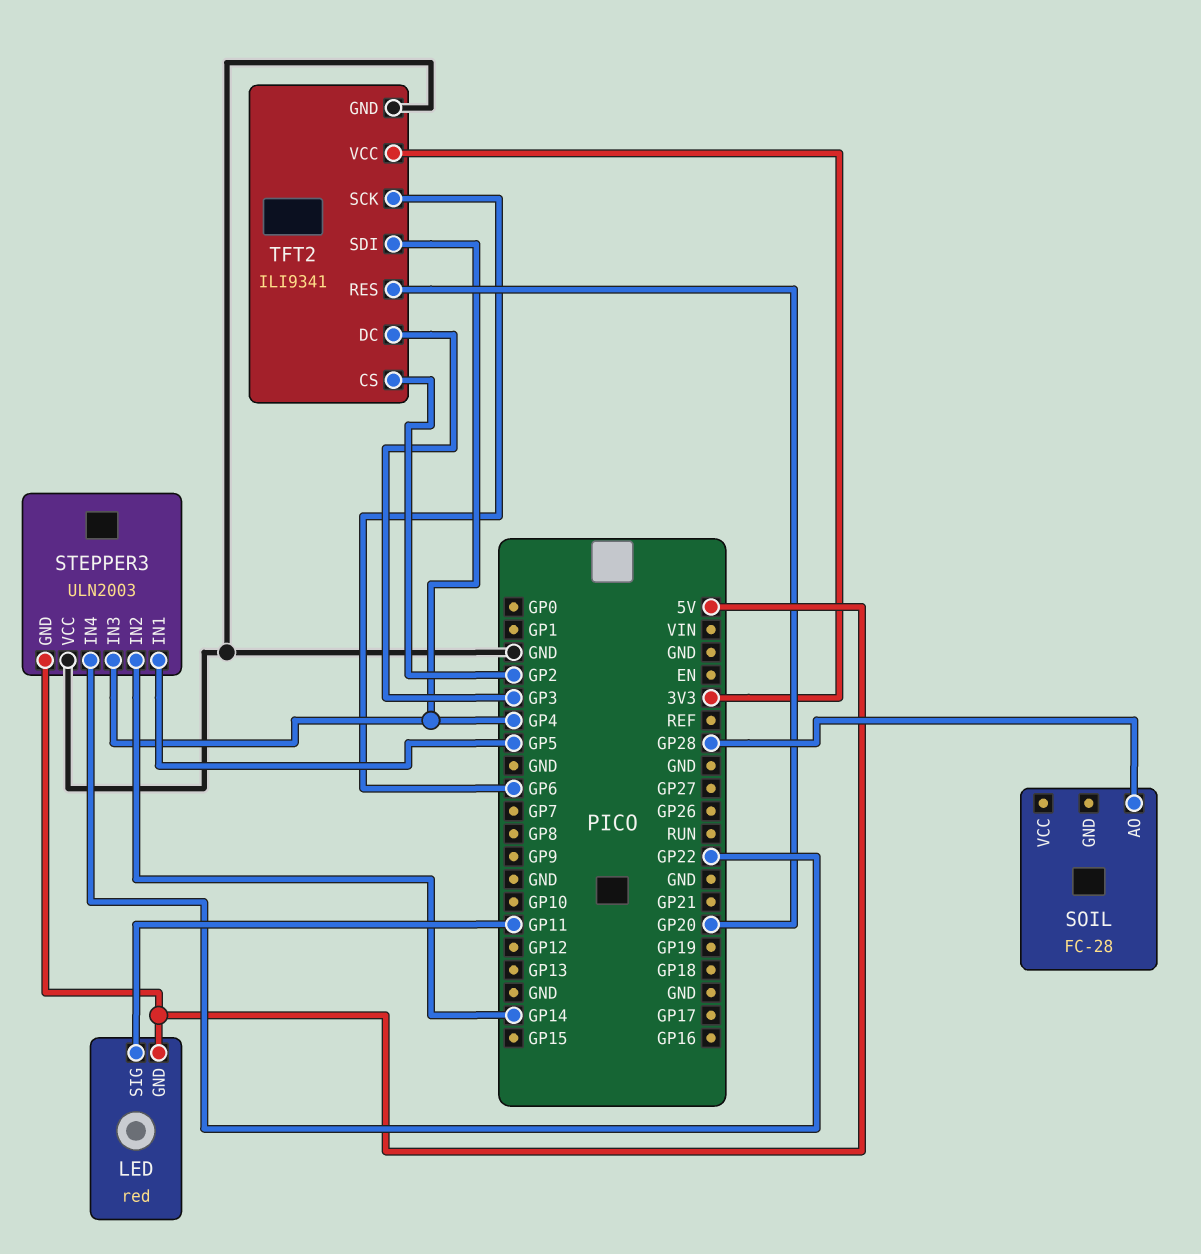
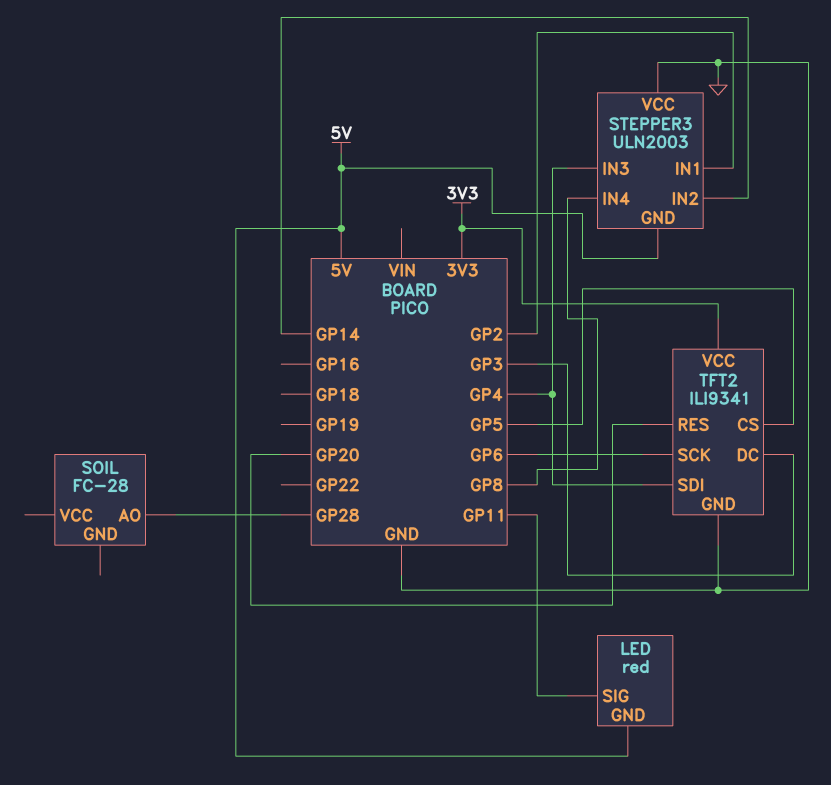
STEPPER3 pin IN1: GP5 -> GP2
STEPPER3 pin IN4: GP22 -> GP8
TFT2 pin CS: GP2 -> GP5

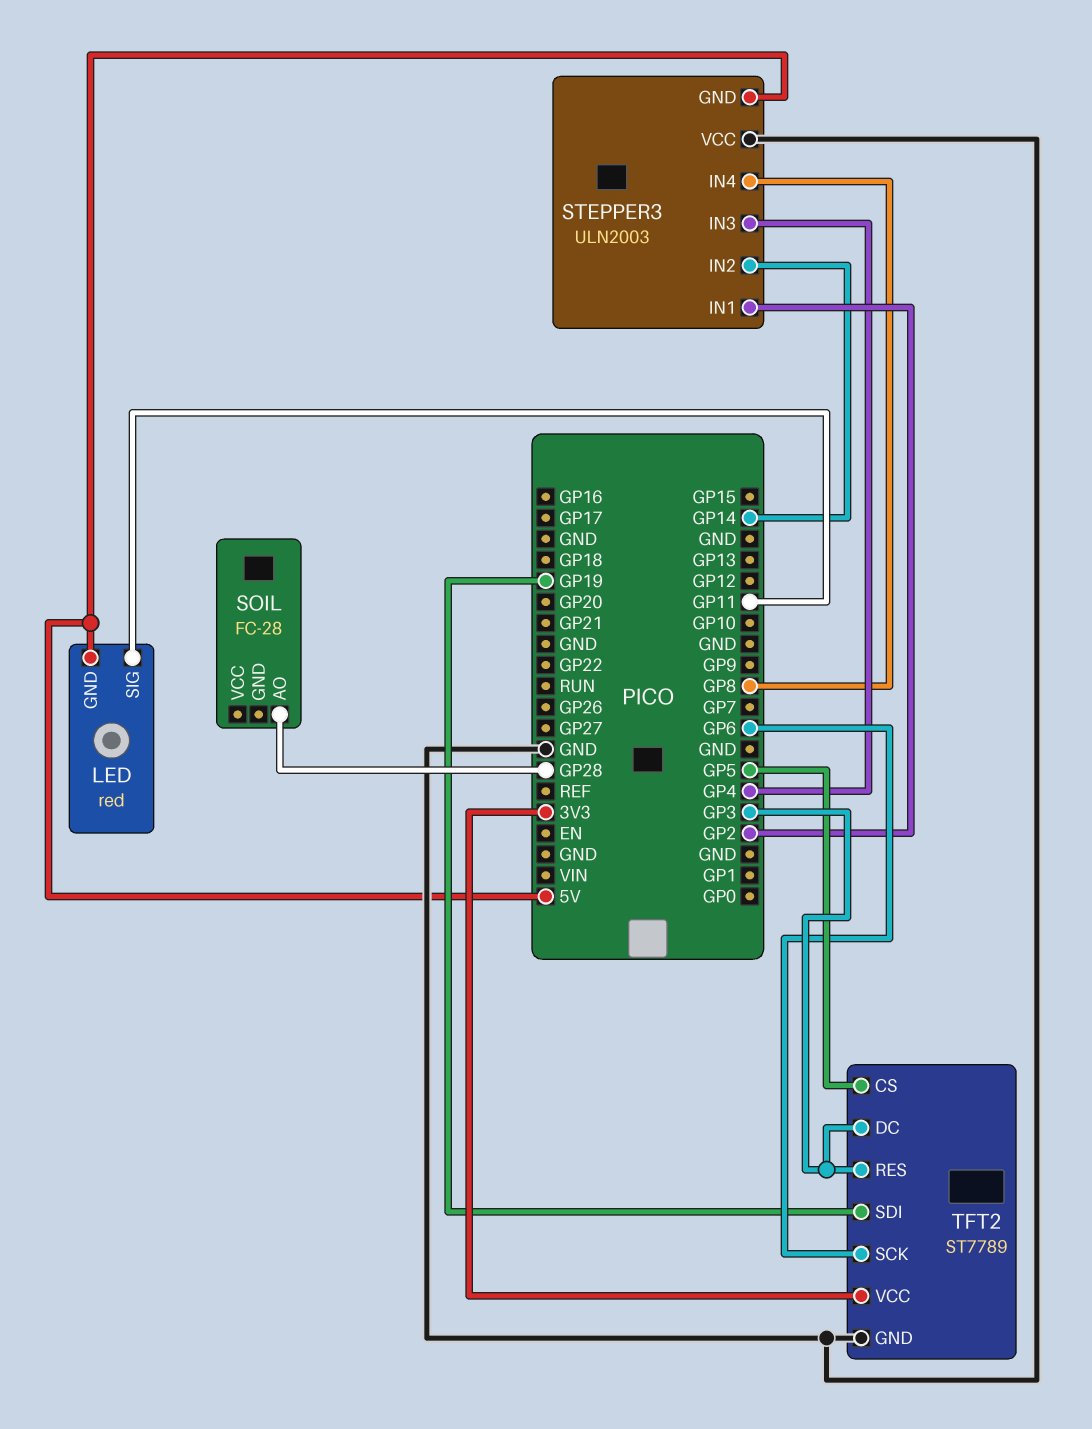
TFT2: ILI9341 -> ST7789
TFT2 pin RES: GP20 -> GP3
TFT2 pin SDI: GP4 -> GP19

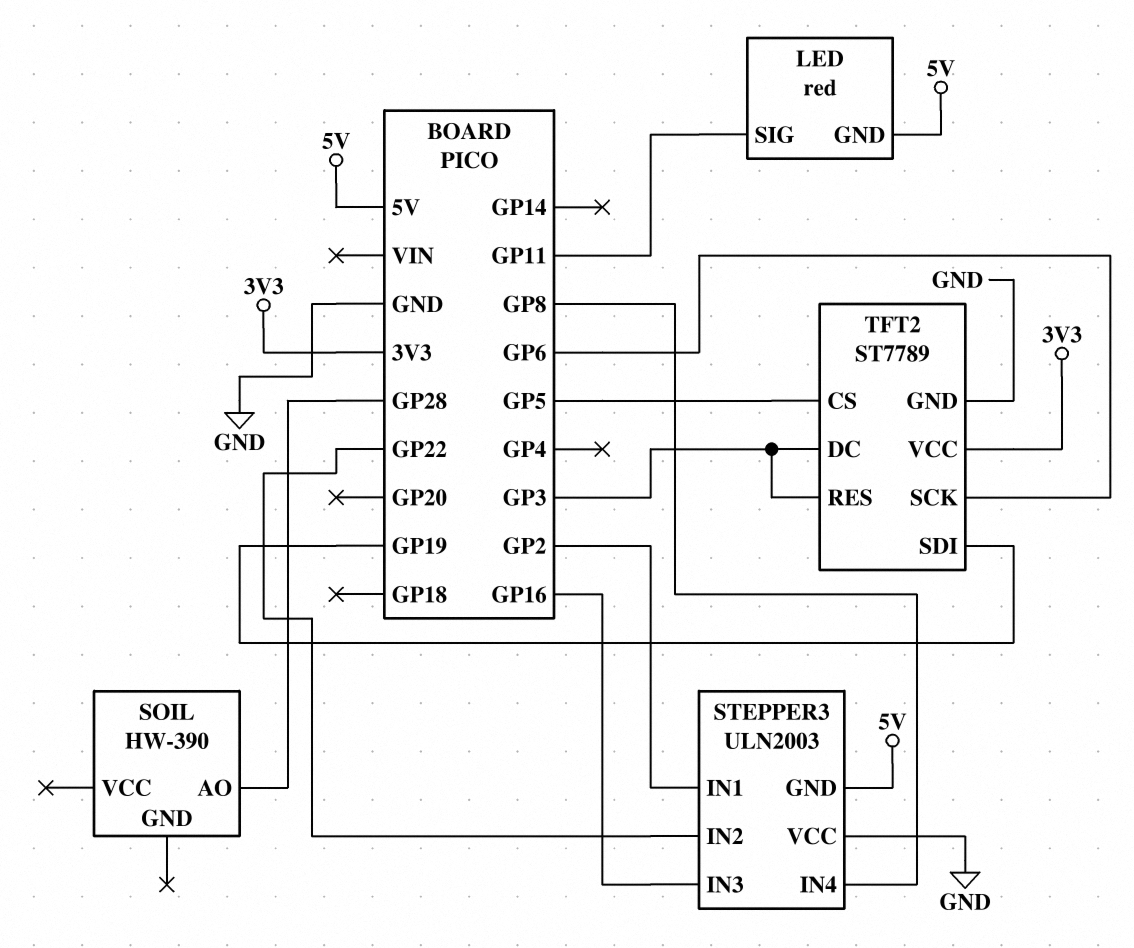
SOIL: FC-28 -> HW-390
STEPPER3 pin IN2: GP14 -> GP22
STEPPER3 pin IN3: GP4 -> GP16

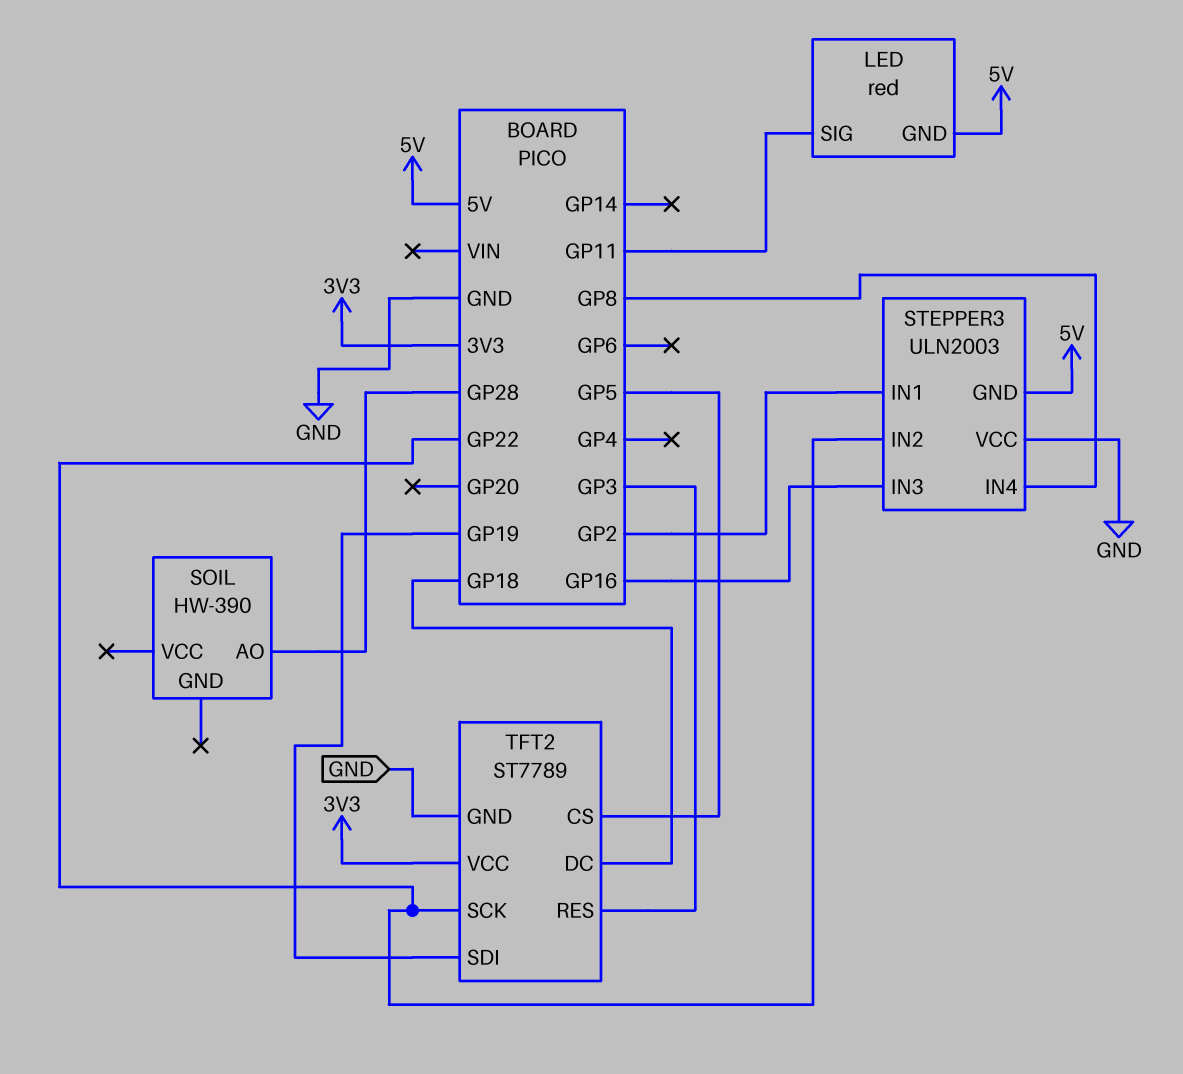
TFT2 pin DC: GP3 -> GP18
TFT2 pin SCK: GP6 -> GP22

